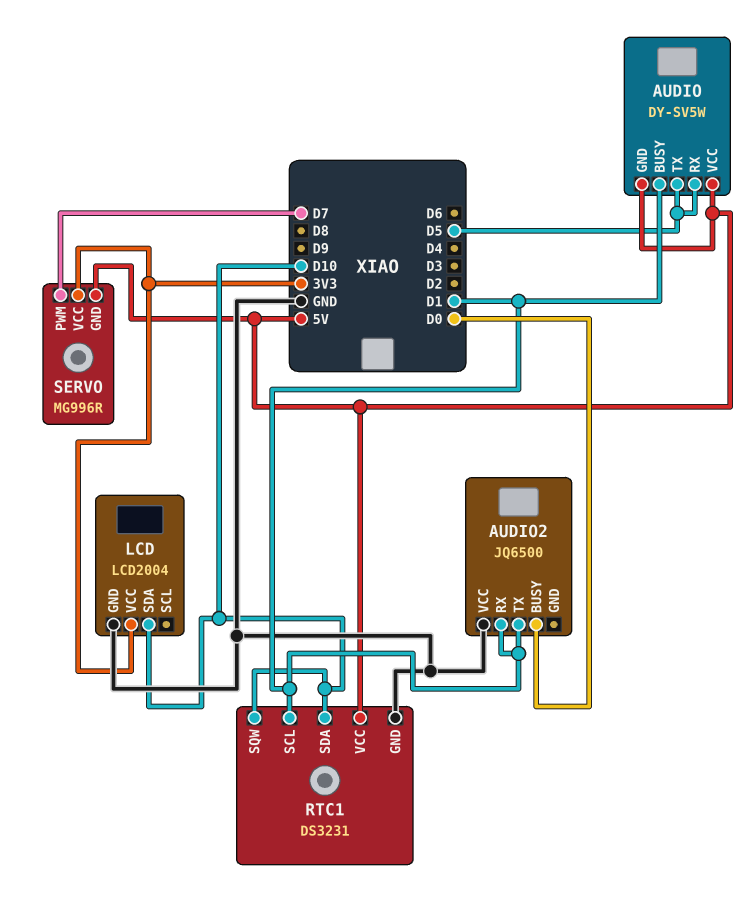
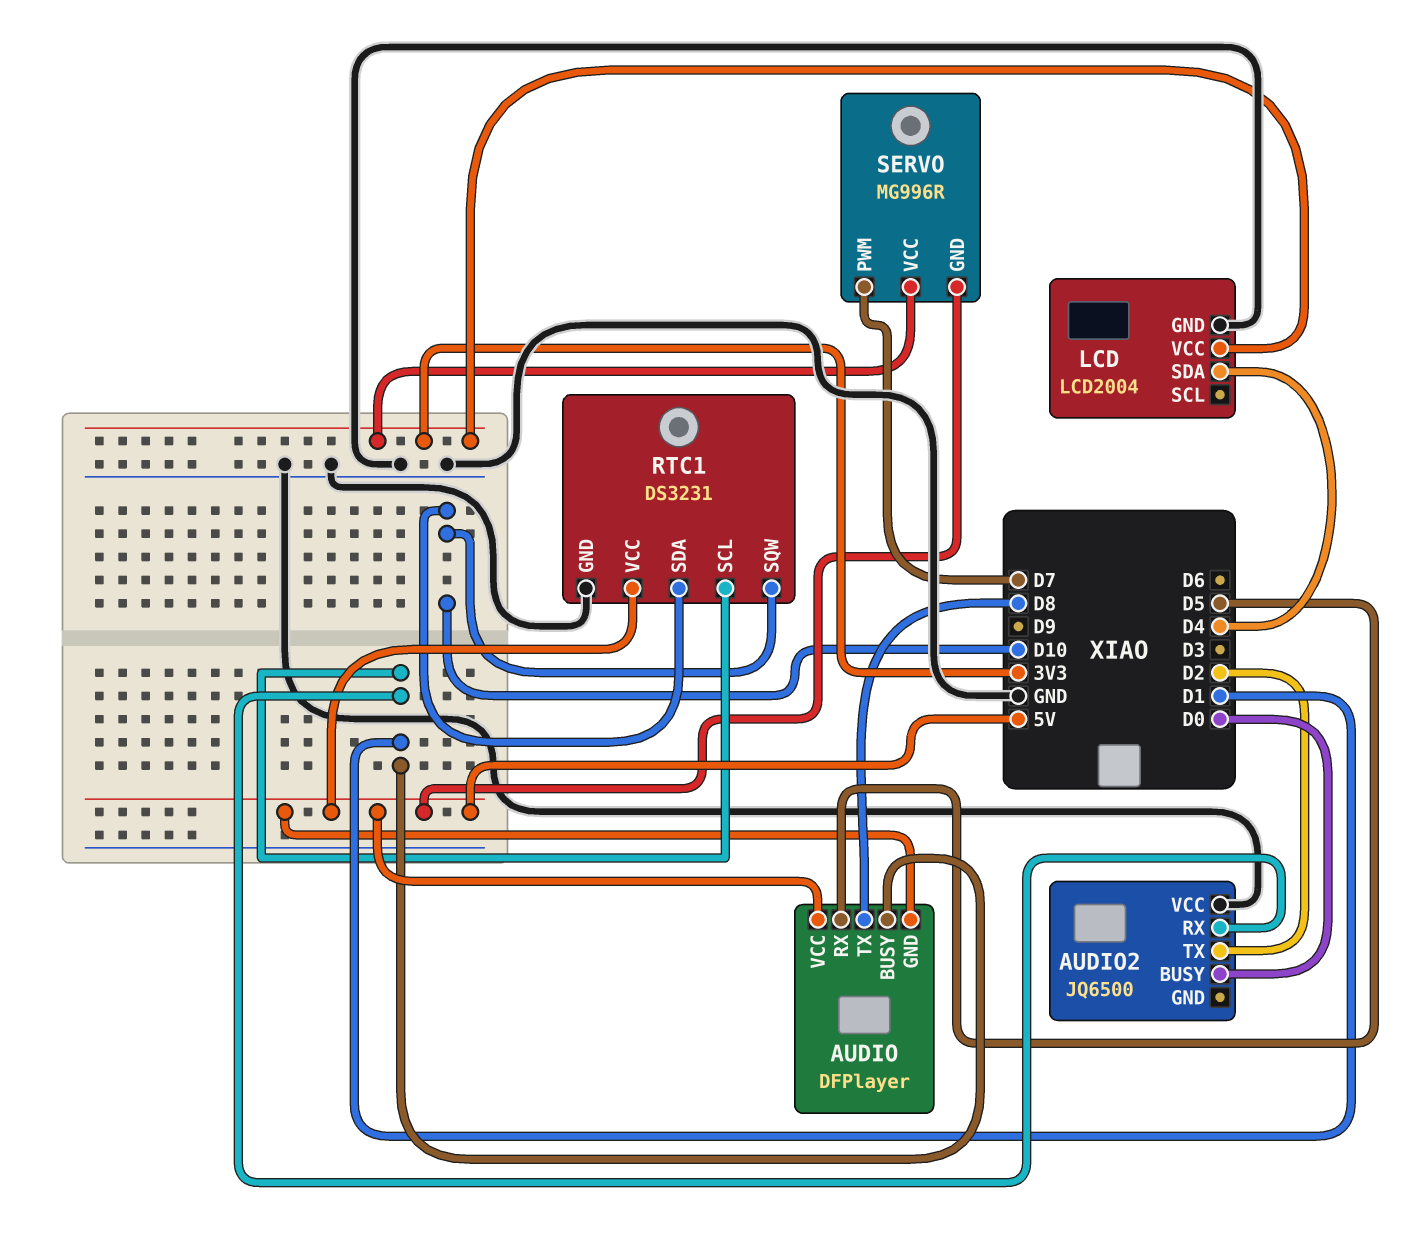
AUDIO: DY-SV5W -> DFPlayer
AUDIO pin TX: D5 -> D8
AUDIO2 pin TX: D1 -> D2
LCD pin SDA: D10 -> D4

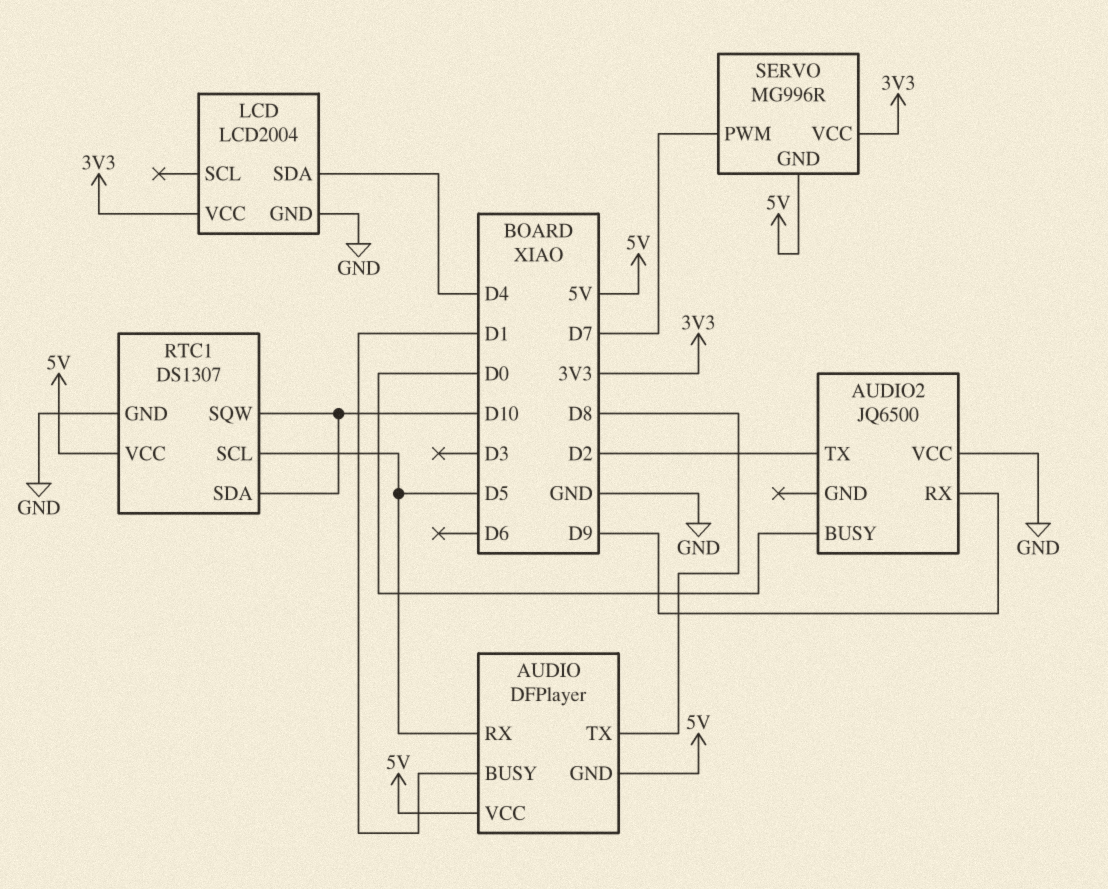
AUDIO2 pin RX: D1 -> D9
RTC1: DS3231 -> DS1307
RTC1 pin SCL: D1 -> D5

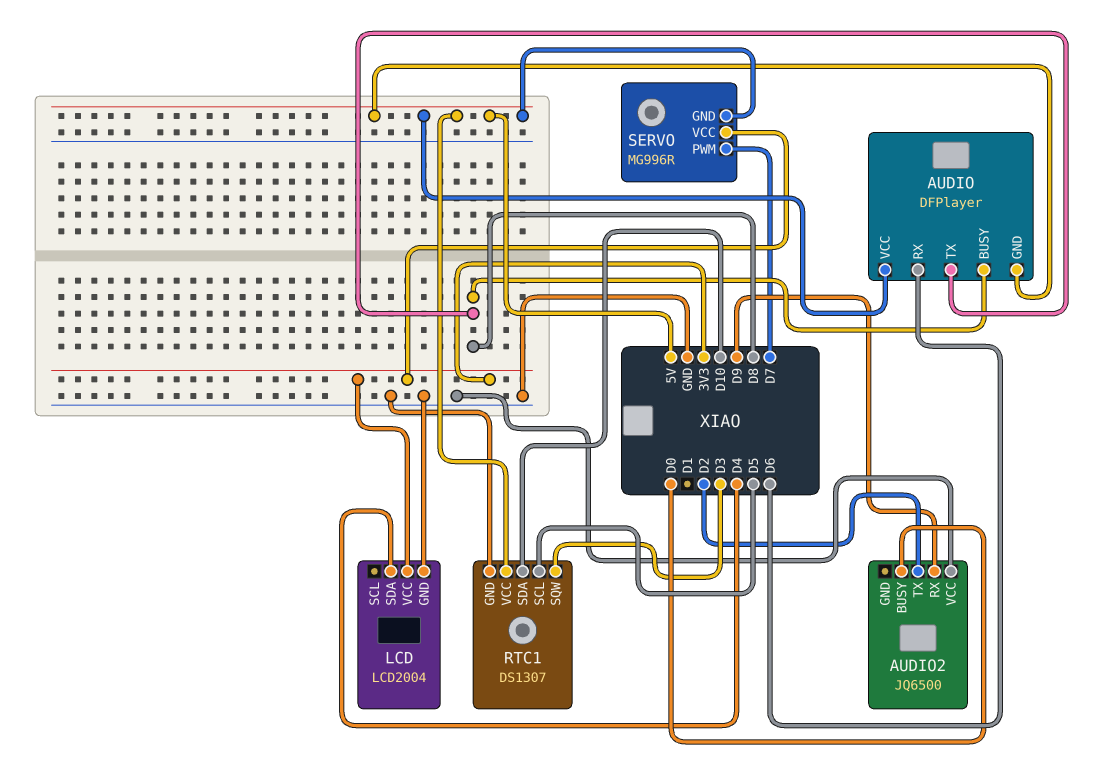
AUDIO pin BUSY: D1 -> D8
AUDIO pin RX: D5 -> D6
RTC1 pin SQW: D10 -> D3

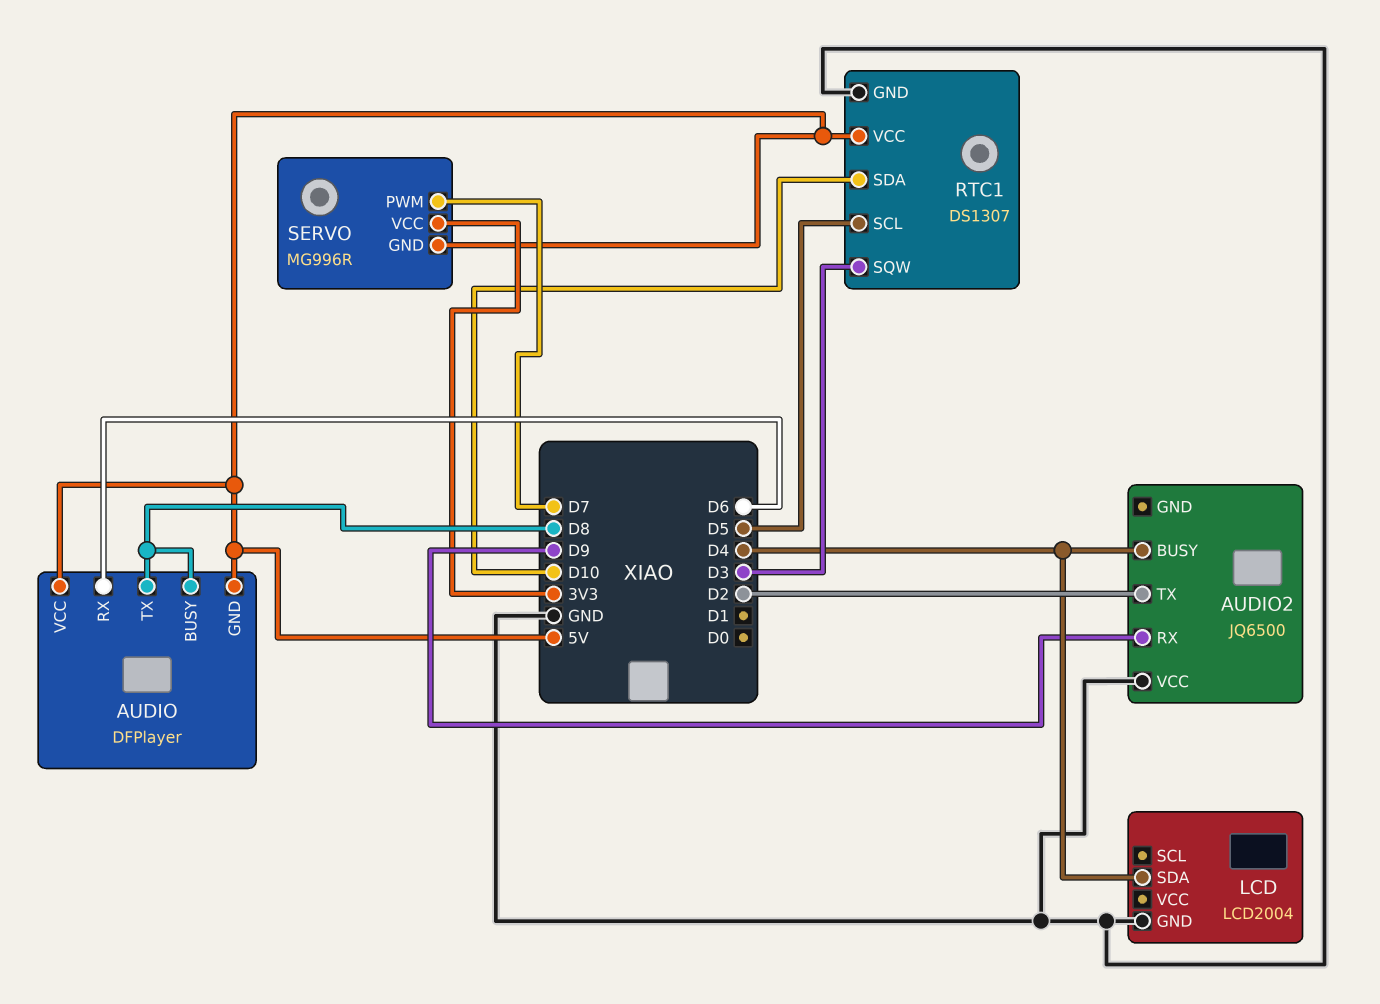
AUDIO2 pin BUSY: D0 -> D4
LCD pin VCC: 3V3 -> none

